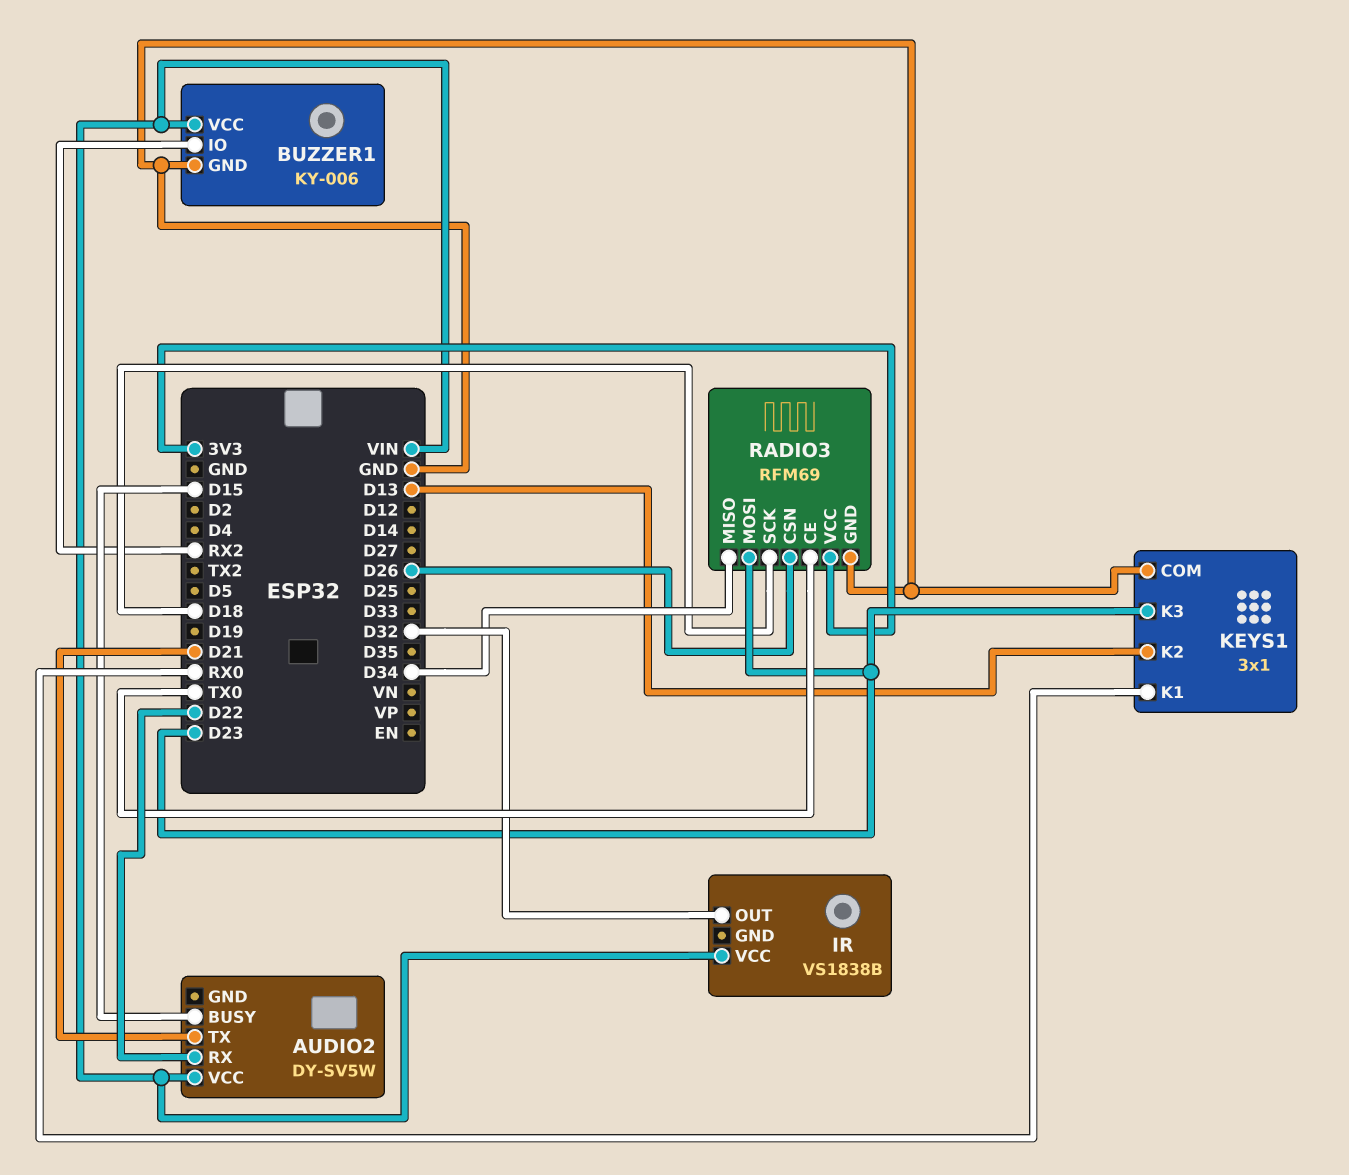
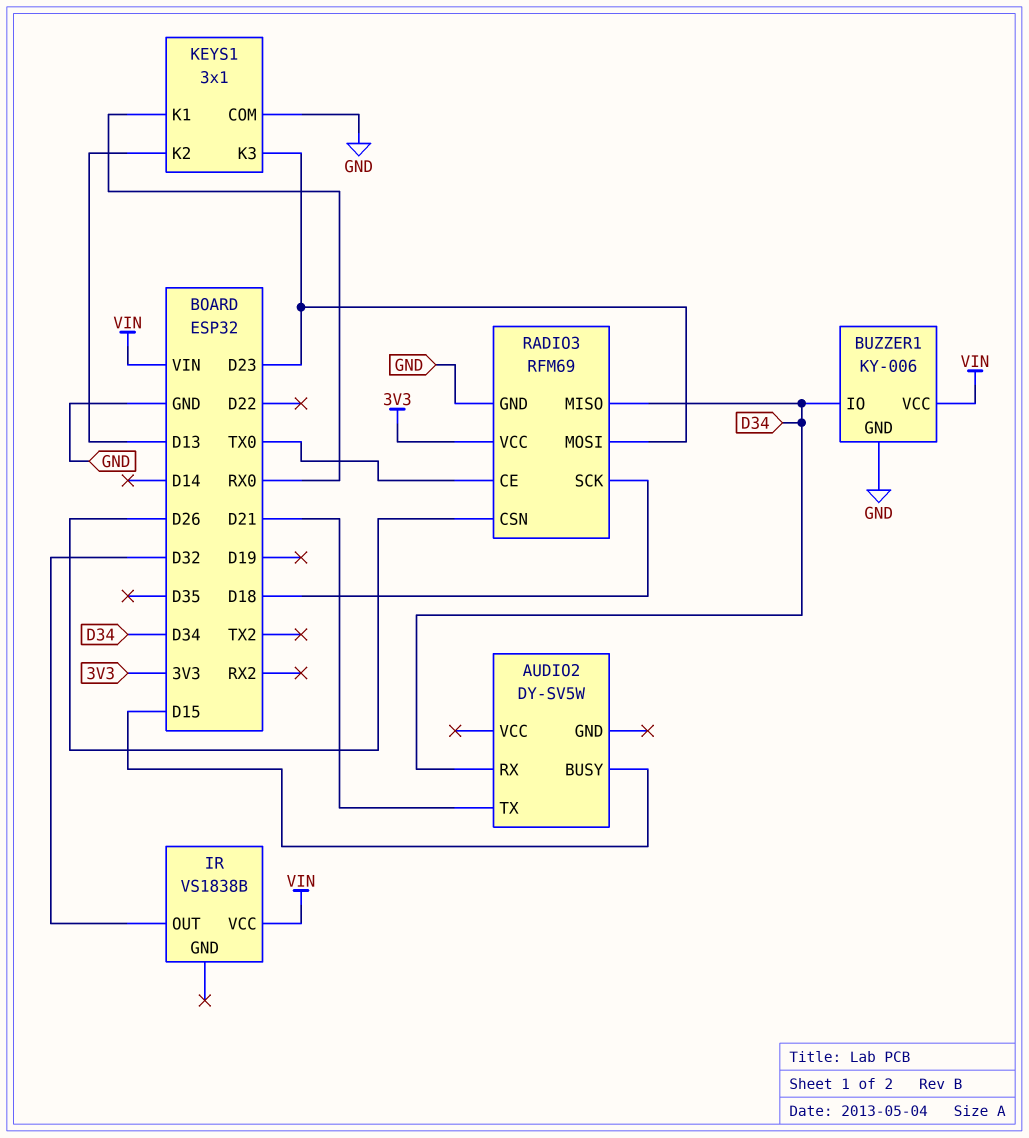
AUDIO2 pin RX: D22 -> D34
AUDIO2 pin VCC: VIN -> none
BUZZER1 pin IO: RX2 -> D34

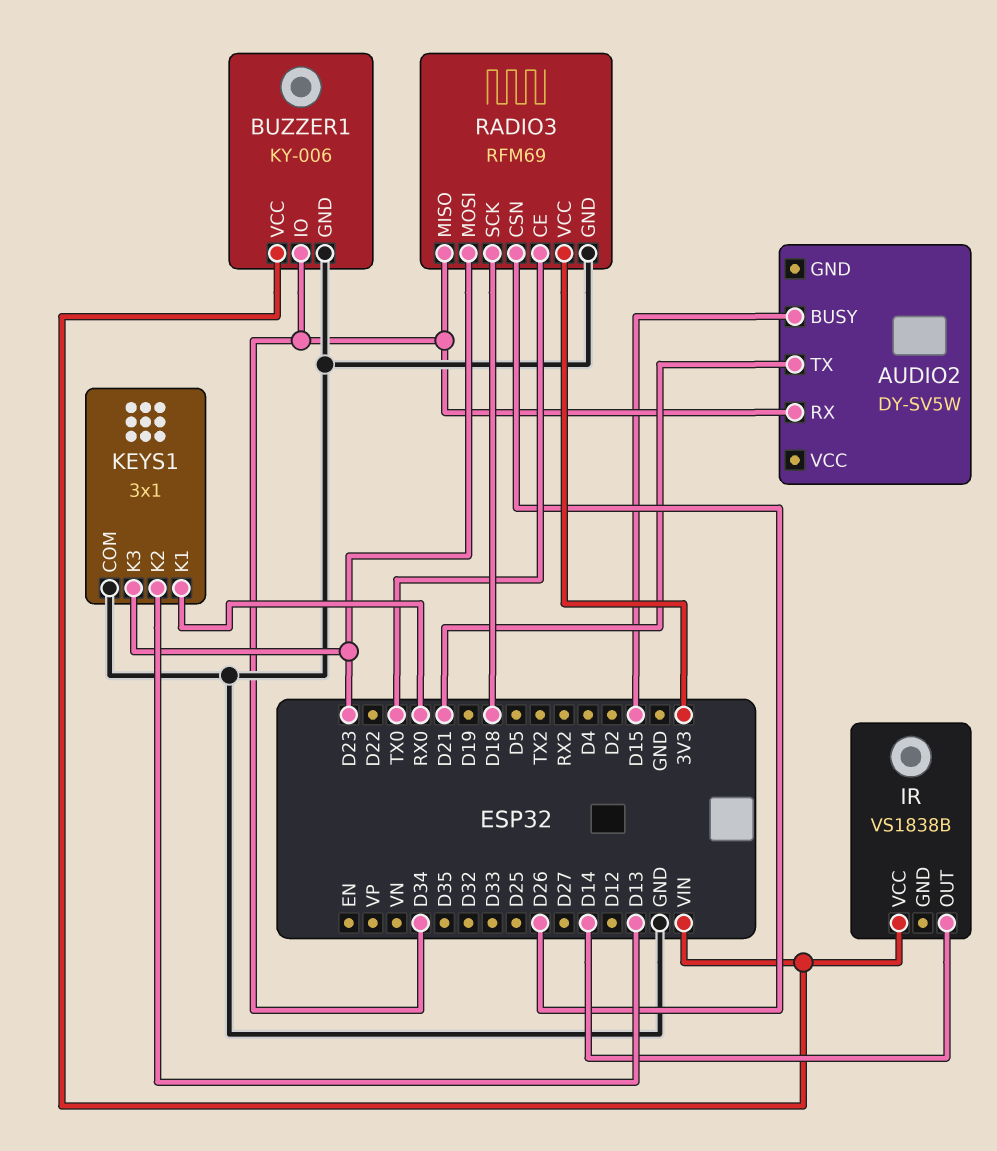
IR pin OUT: D32 -> D14

